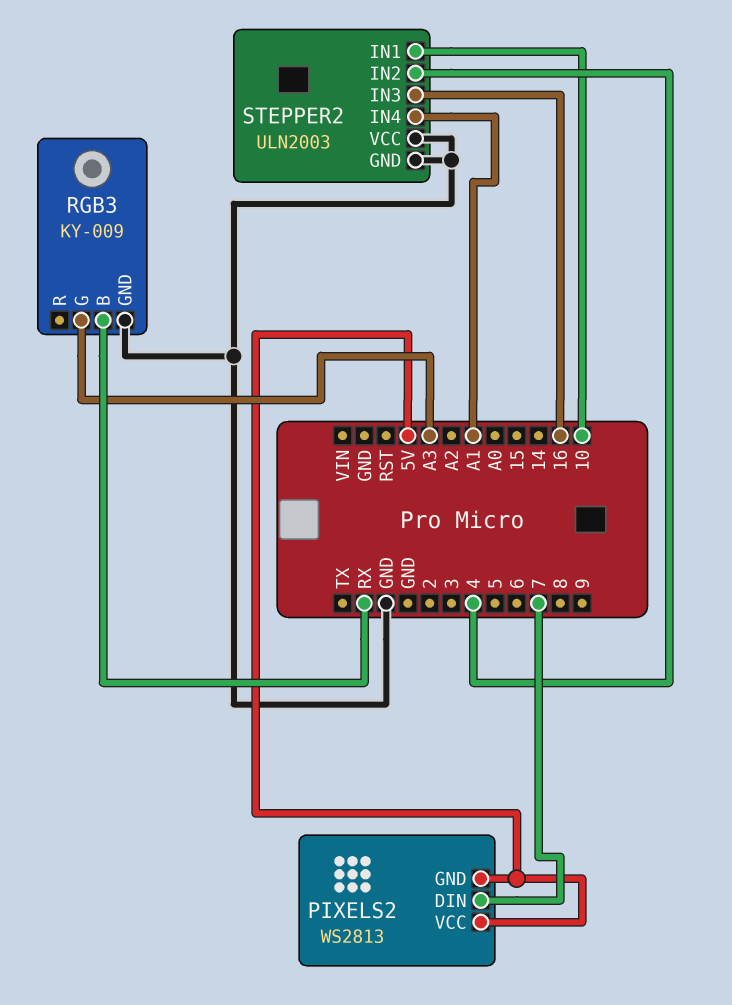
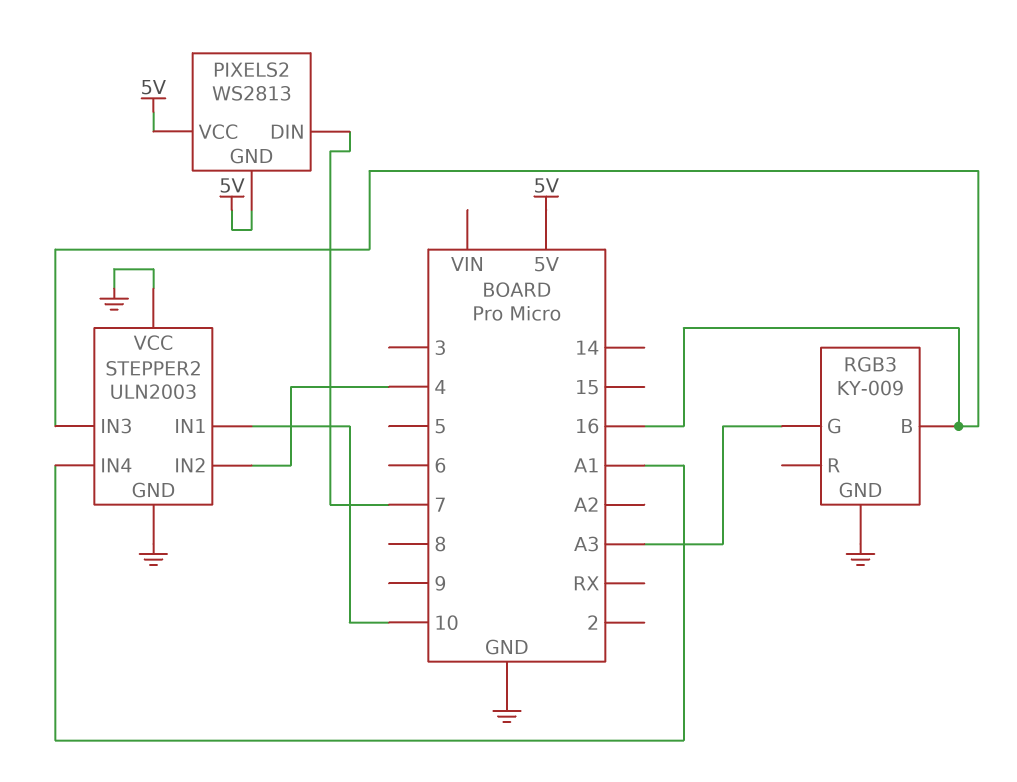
RGB3 pin B: RX -> 16

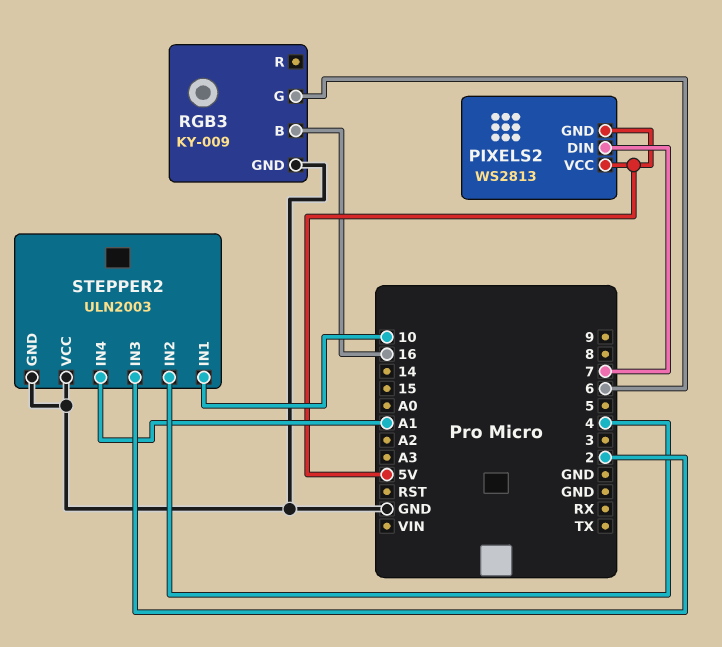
RGB3 pin G: A3 -> 6
STEPPER2 pin IN3: 16 -> 2

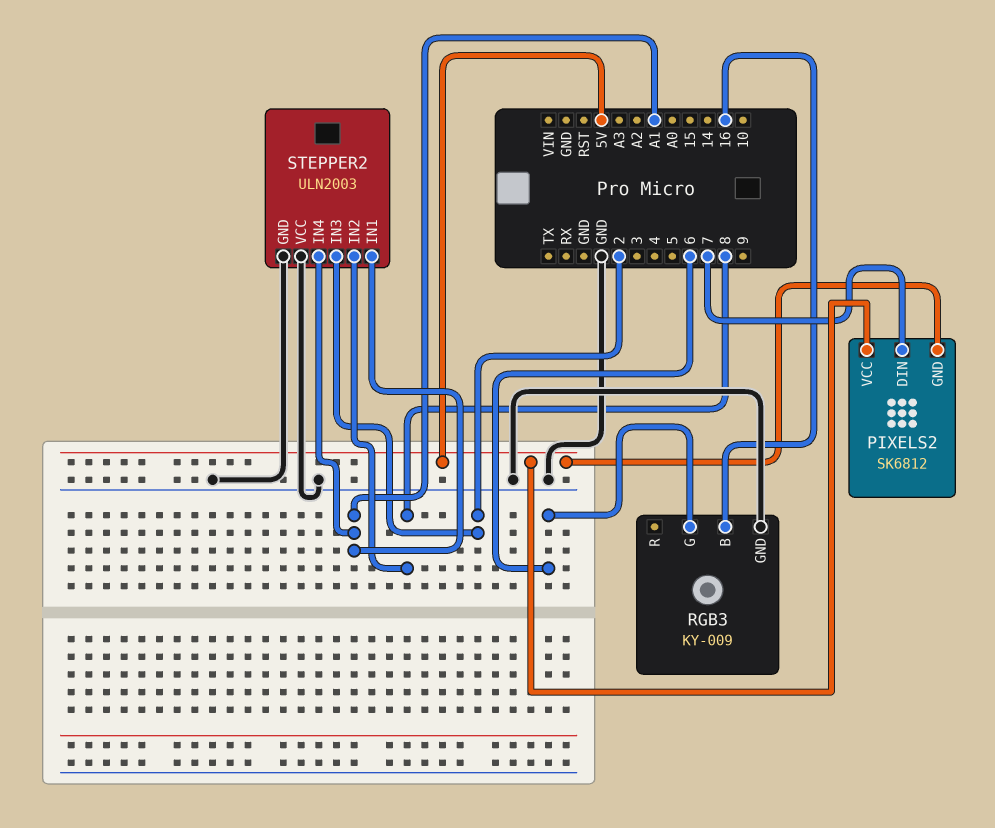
PIXELS2: WS2813 -> SK6812
STEPPER2 pin IN1: 10 -> A1
STEPPER2 pin IN2: 4 -> 8

